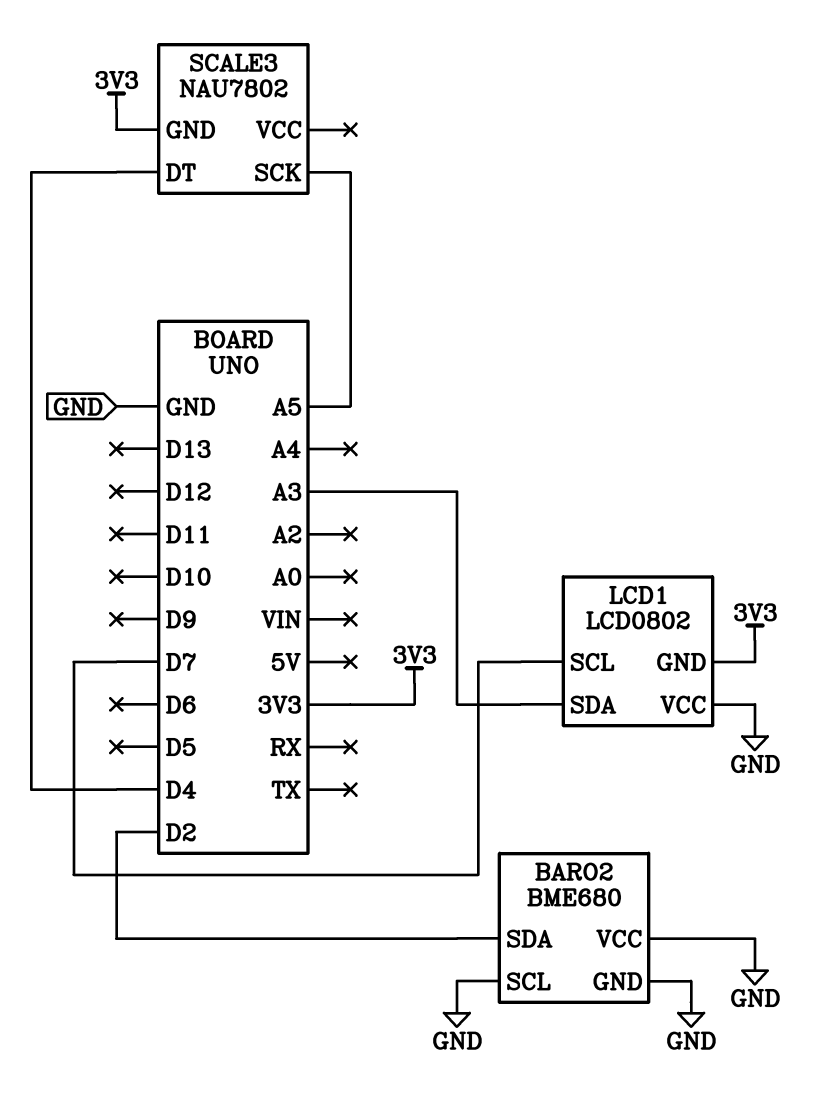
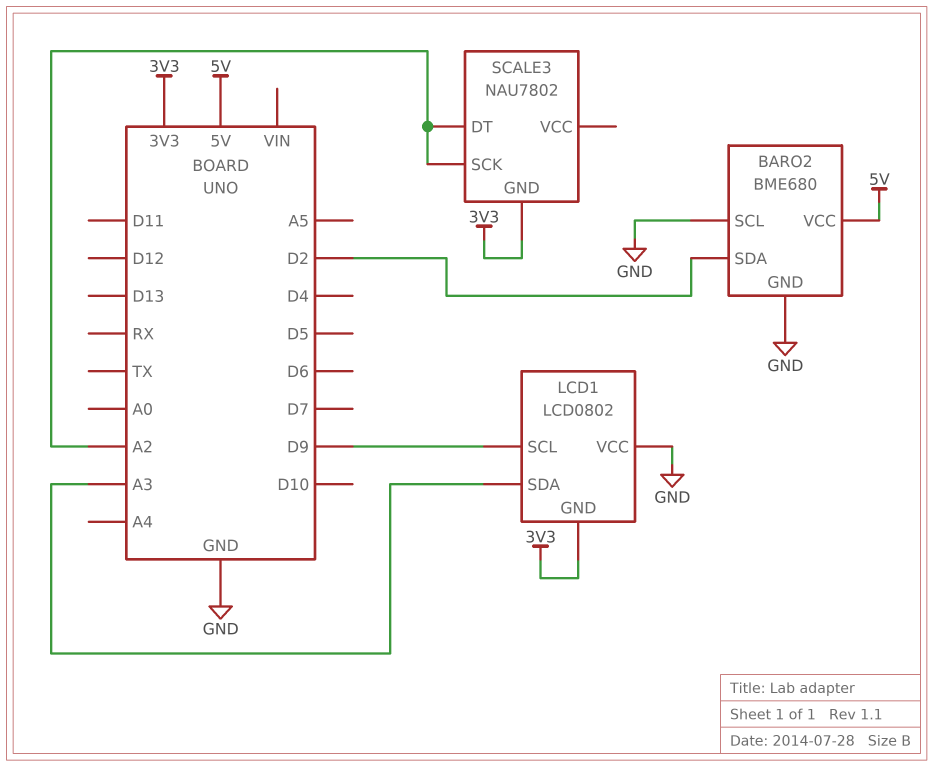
BARO2 pin VCC: GND -> 5V
LCD1 pin SCL: D7 -> D9
SCALE3 pin DT: D4 -> A2
SCALE3 pin SCK: A5 -> A2

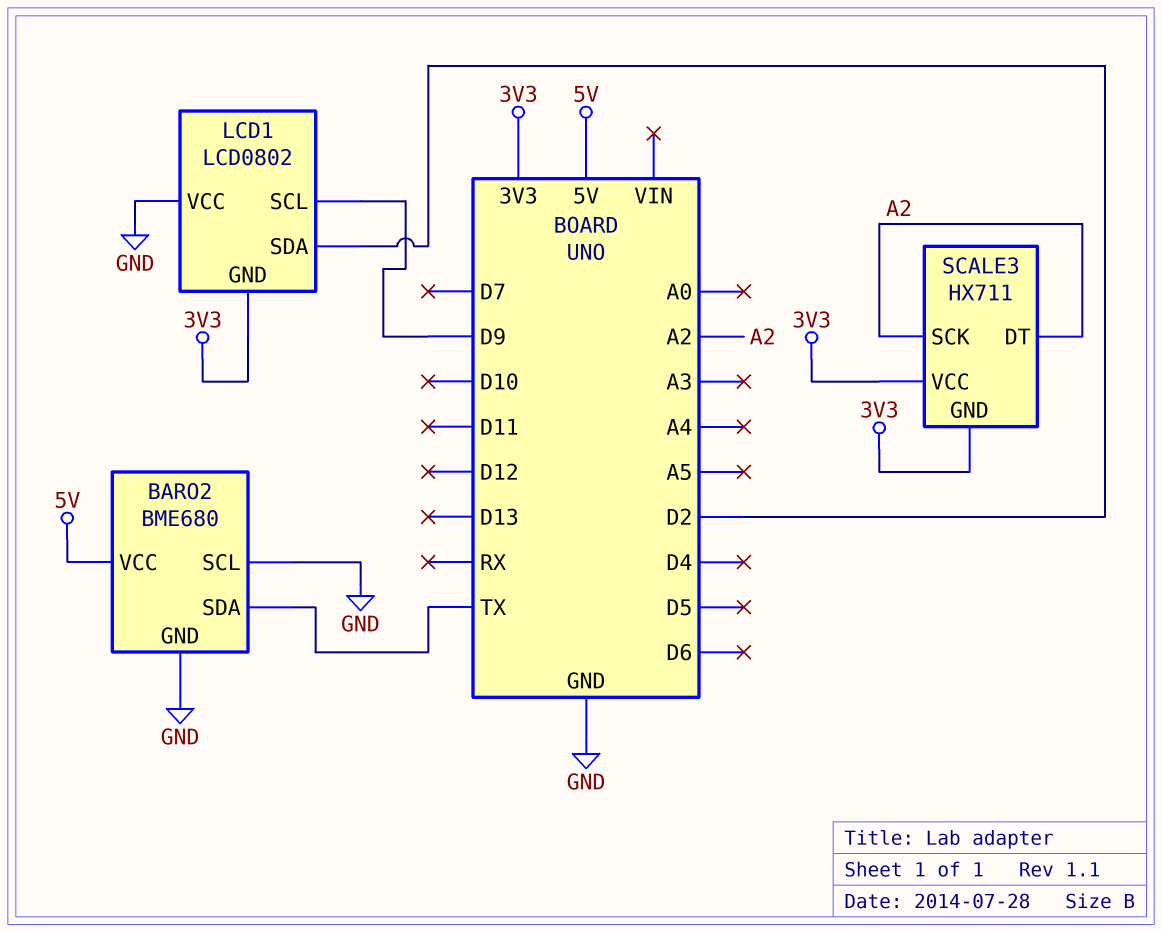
BARO2 pin SDA: D2 -> TX
LCD1 pin SDA: A3 -> D2
SCALE3: NAU7802 -> HX711
SCALE3 pin VCC: none -> 3V3

